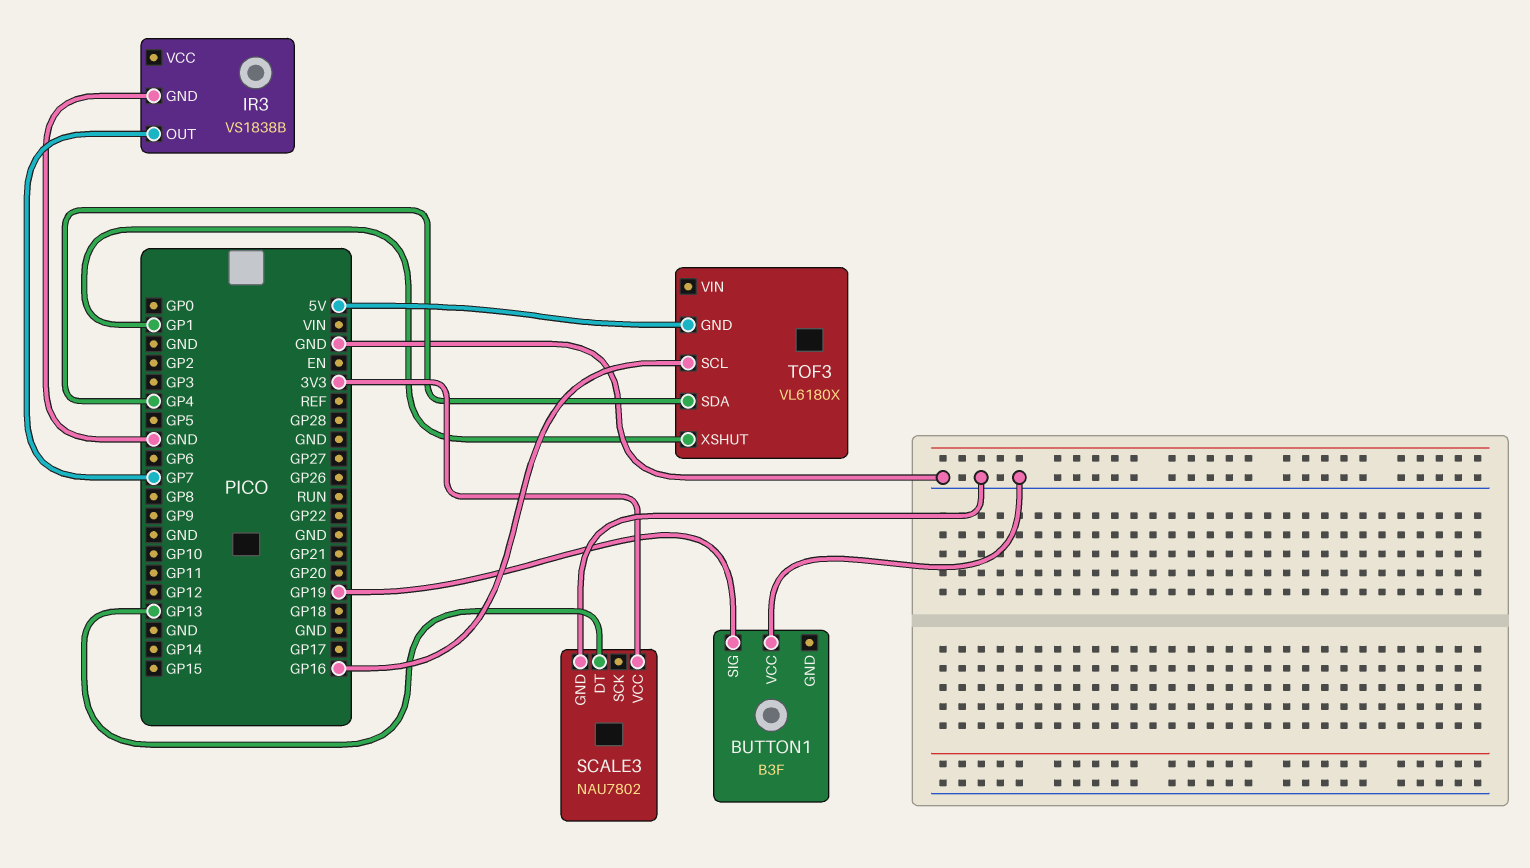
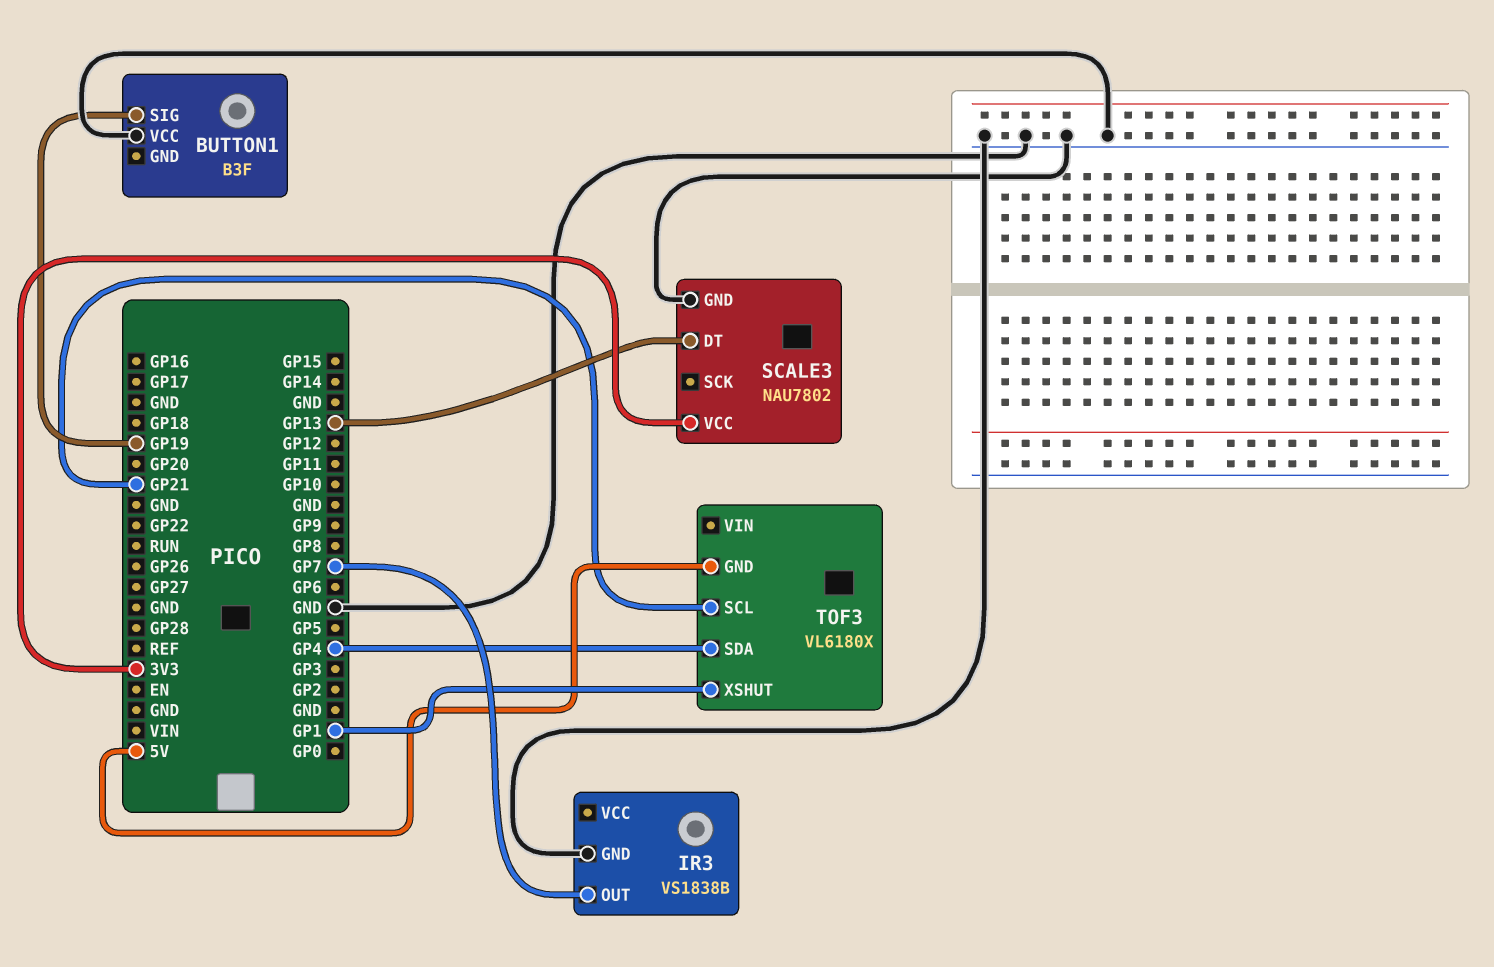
TOF3 pin SCL: GP16 -> GP21

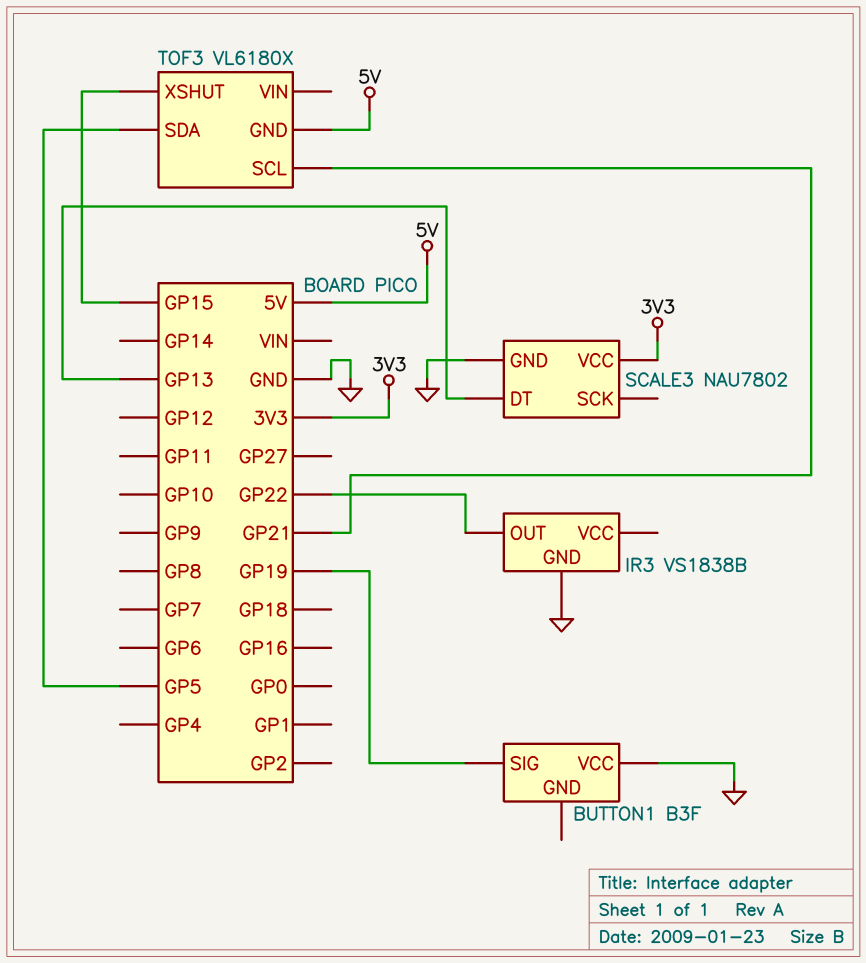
IR3 pin OUT: GP7 -> GP22
TOF3 pin SDA: GP4 -> GP5
TOF3 pin XSHUT: GP1 -> GP15

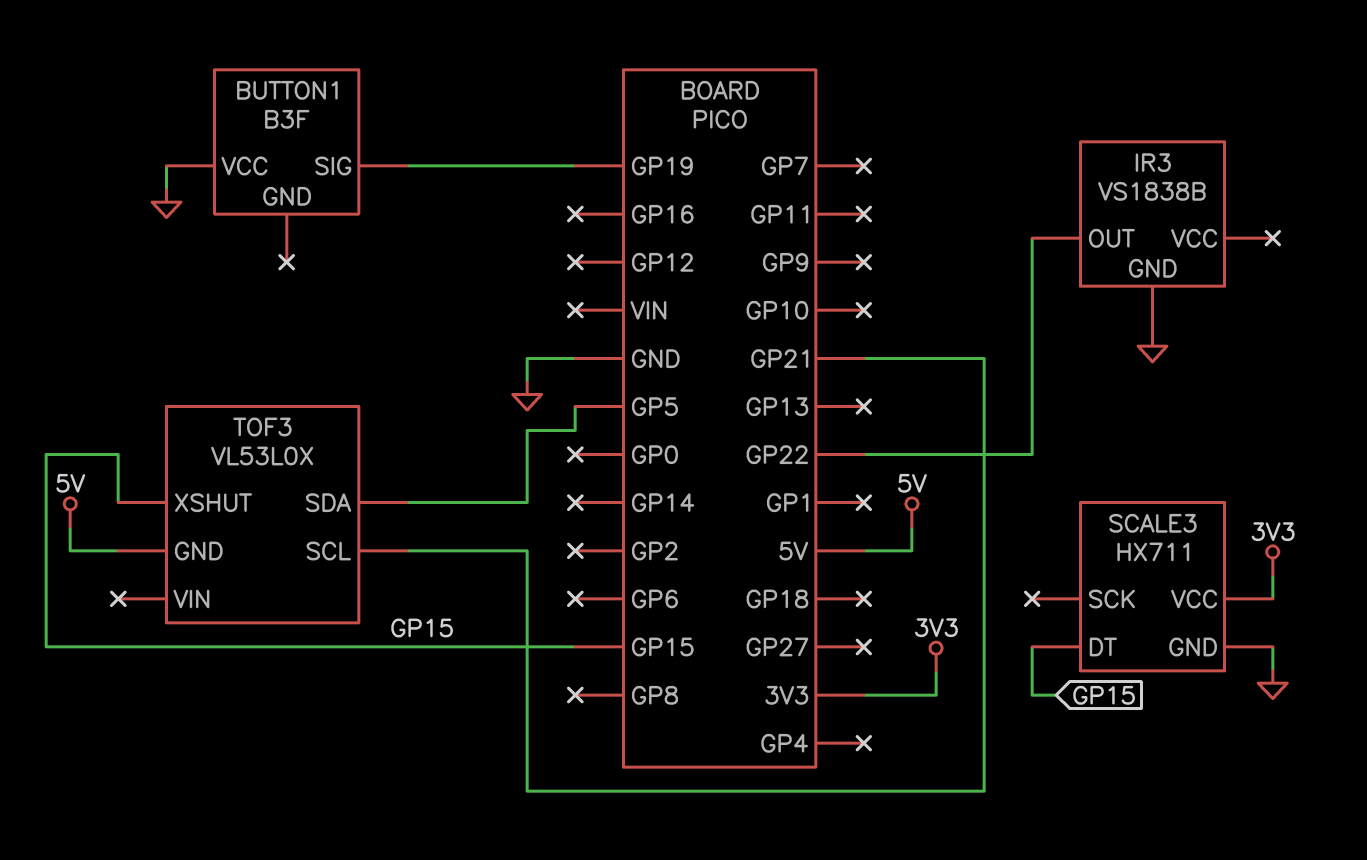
SCALE3: NAU7802 -> HX711
SCALE3 pin DT: GP13 -> GP15
TOF3: VL6180X -> VL53L0X

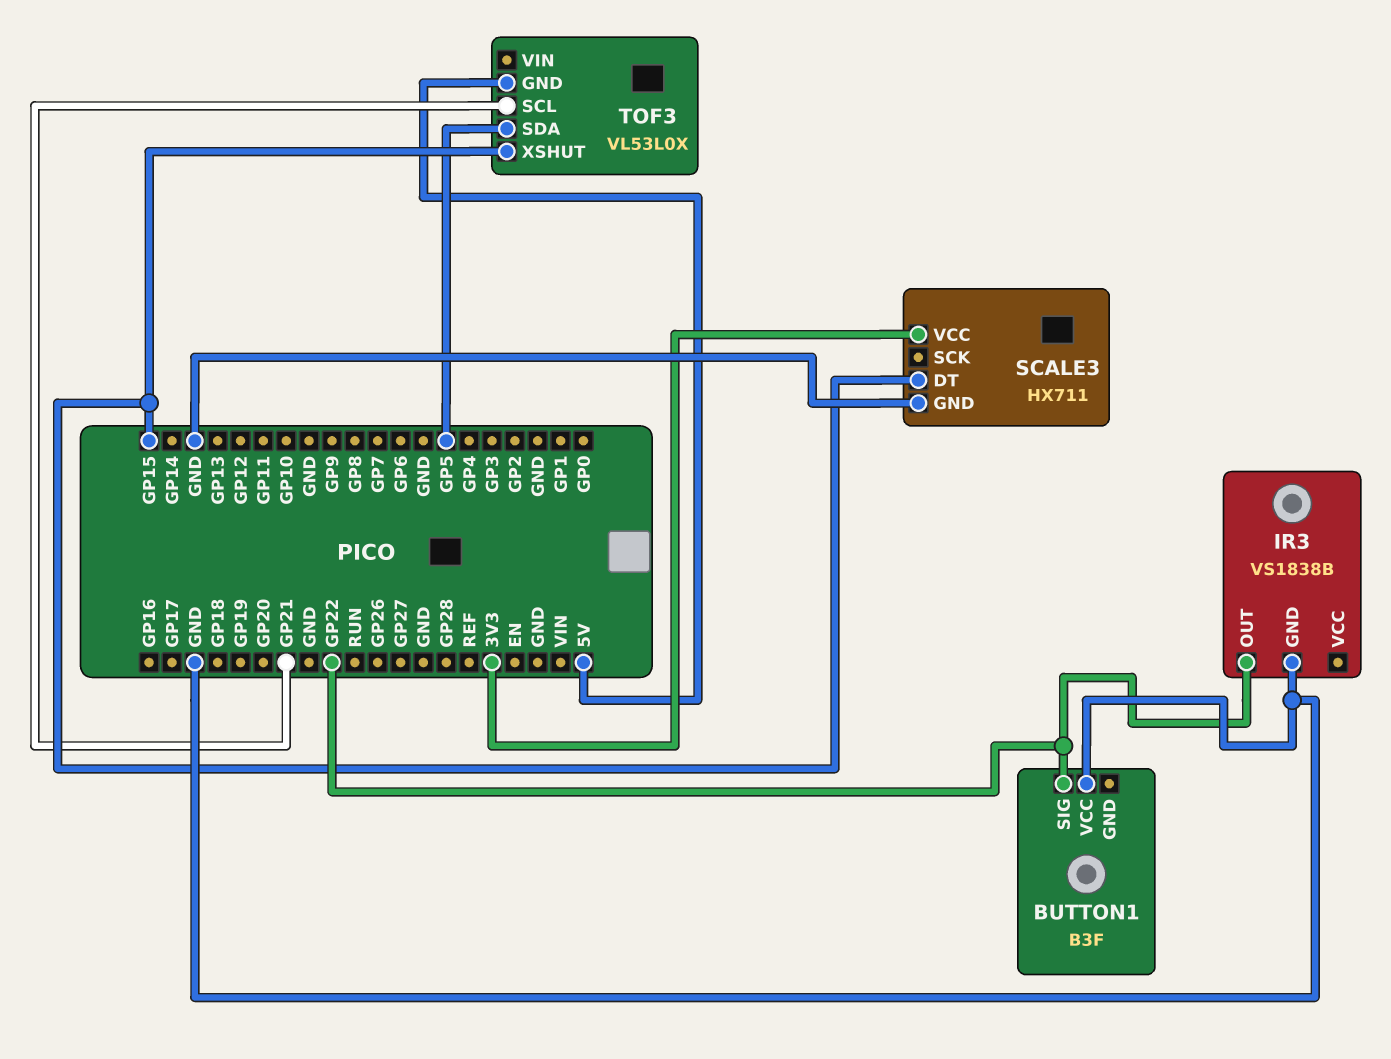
BUTTON1 pin SIG: GP19 -> GP22

